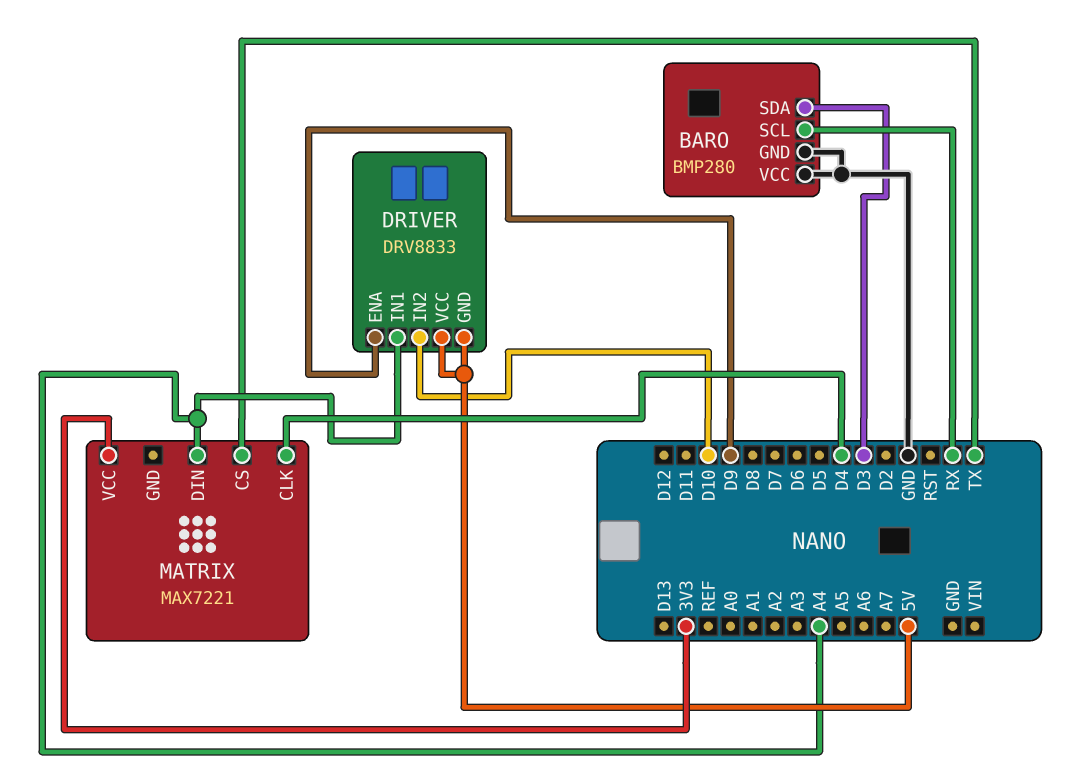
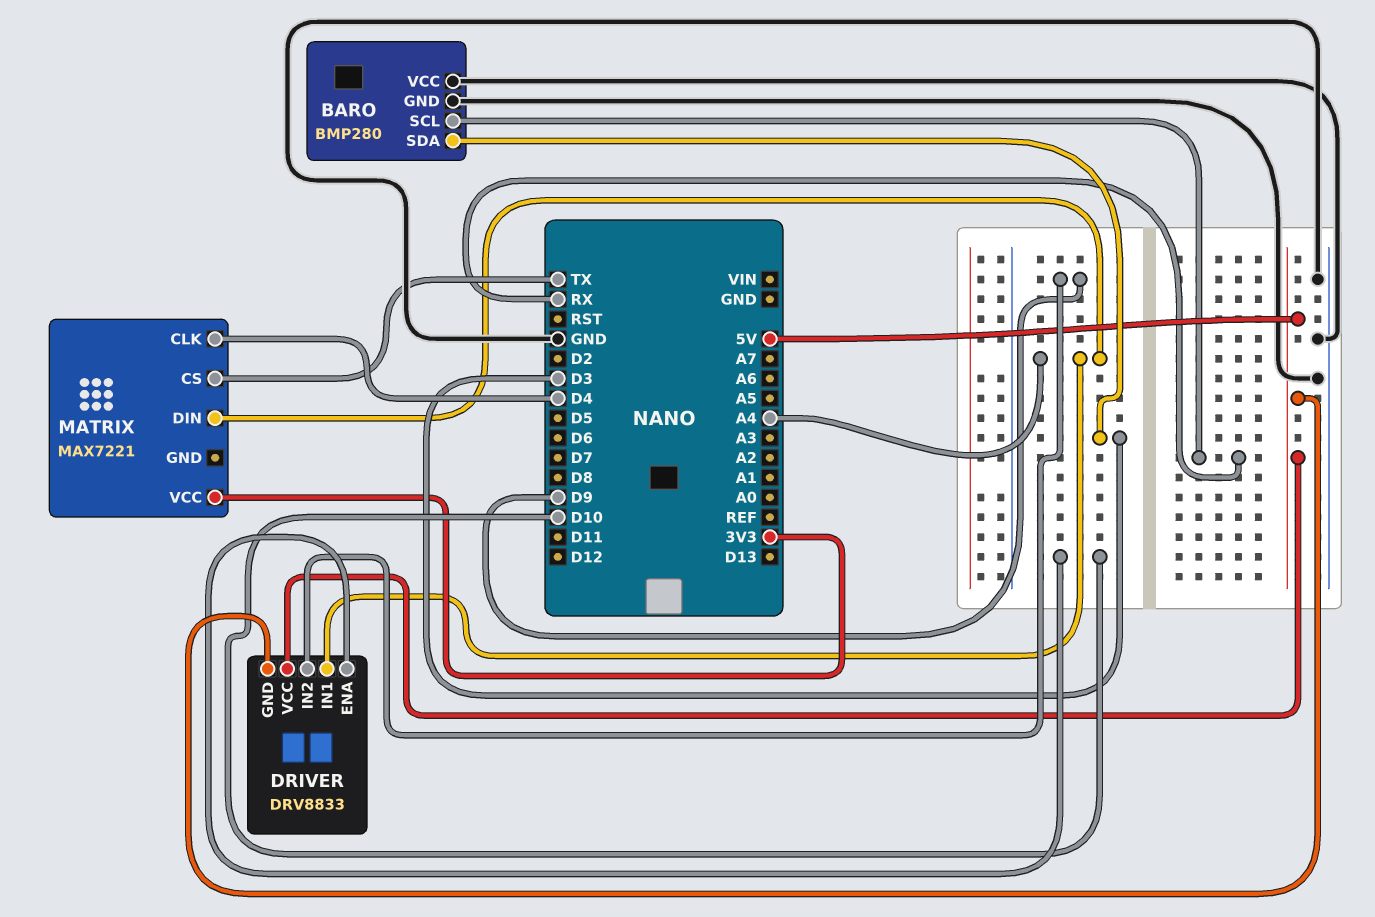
DRIVER pin ENA: D9 -> D10
DRIVER pin IN2: D10 -> D9

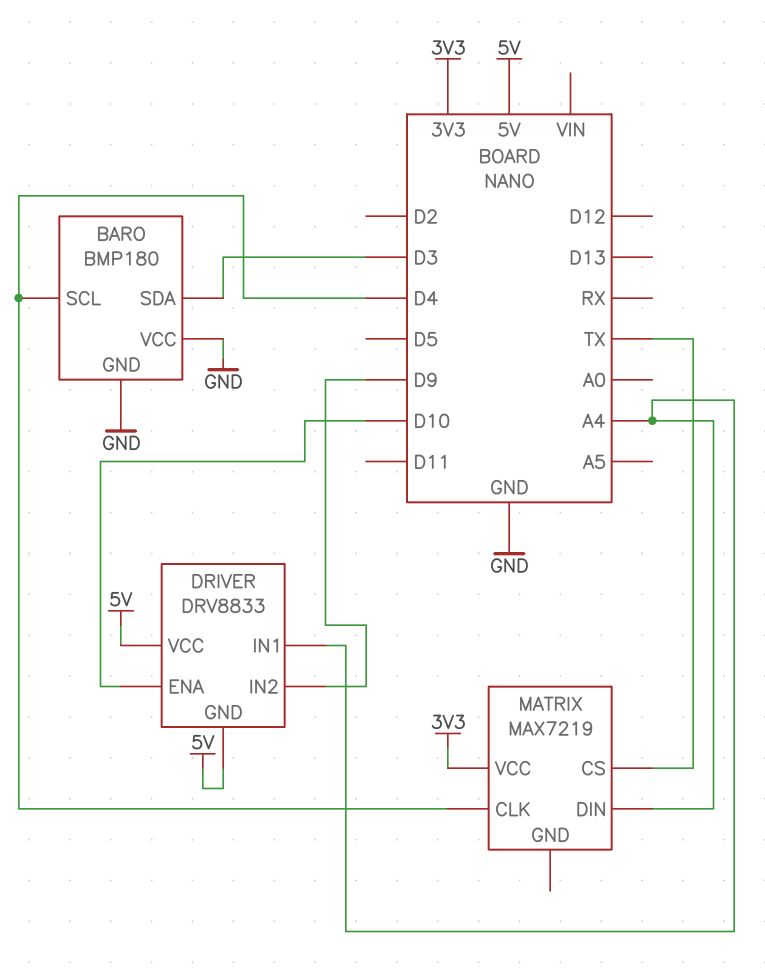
BARO: BMP280 -> BMP180
BARO pin SCL: RX -> D4
MATRIX: MAX7221 -> MAX7219

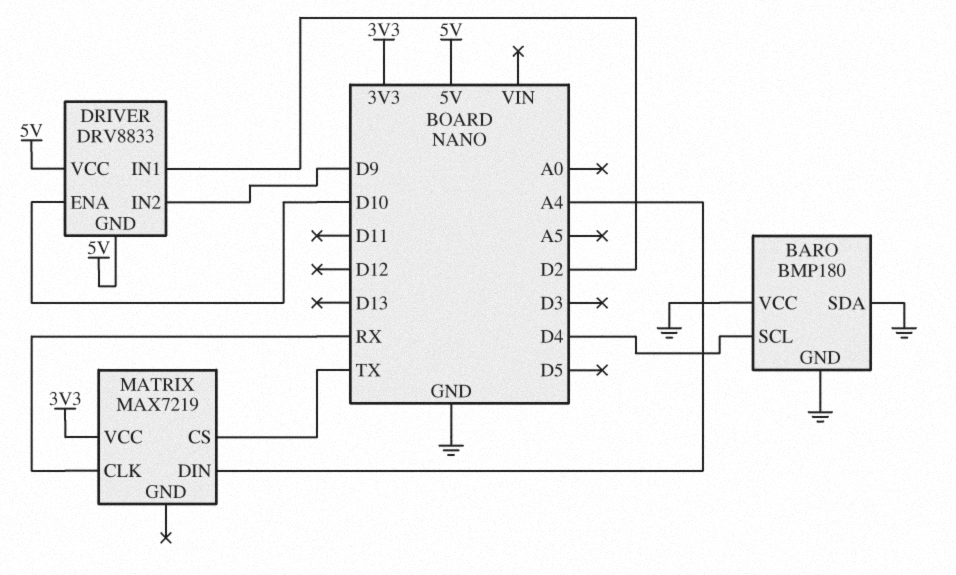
BARO pin SDA: D3 -> GND
DRIVER pin IN1: A4 -> D2
MATRIX pin CLK: D4 -> RX

